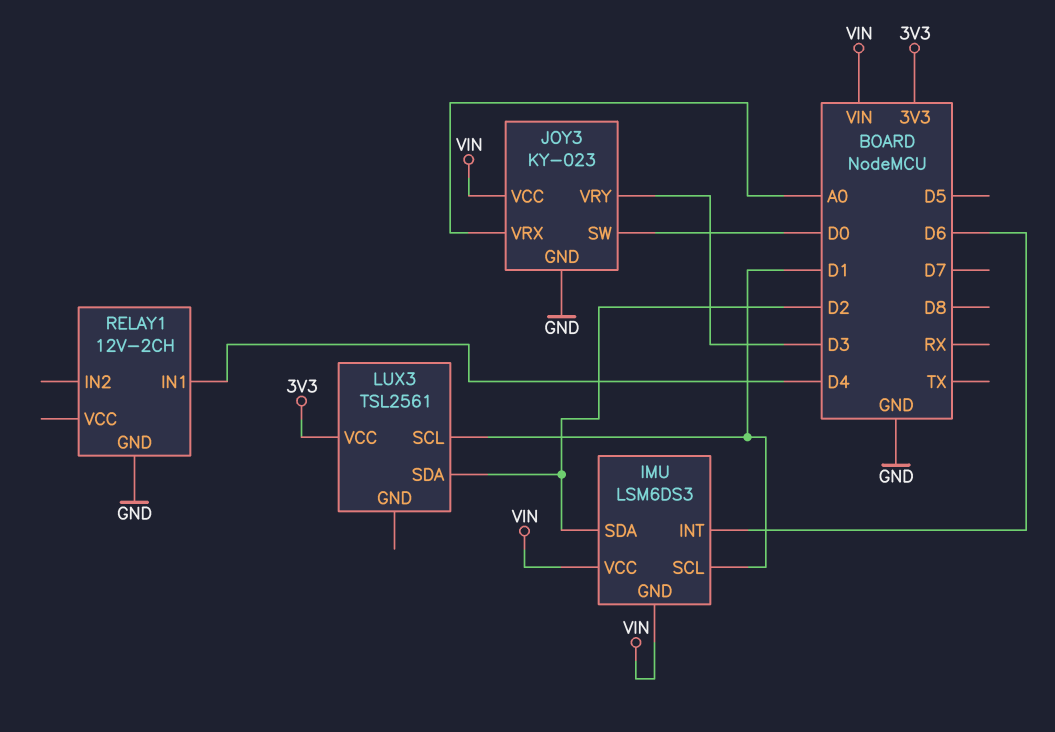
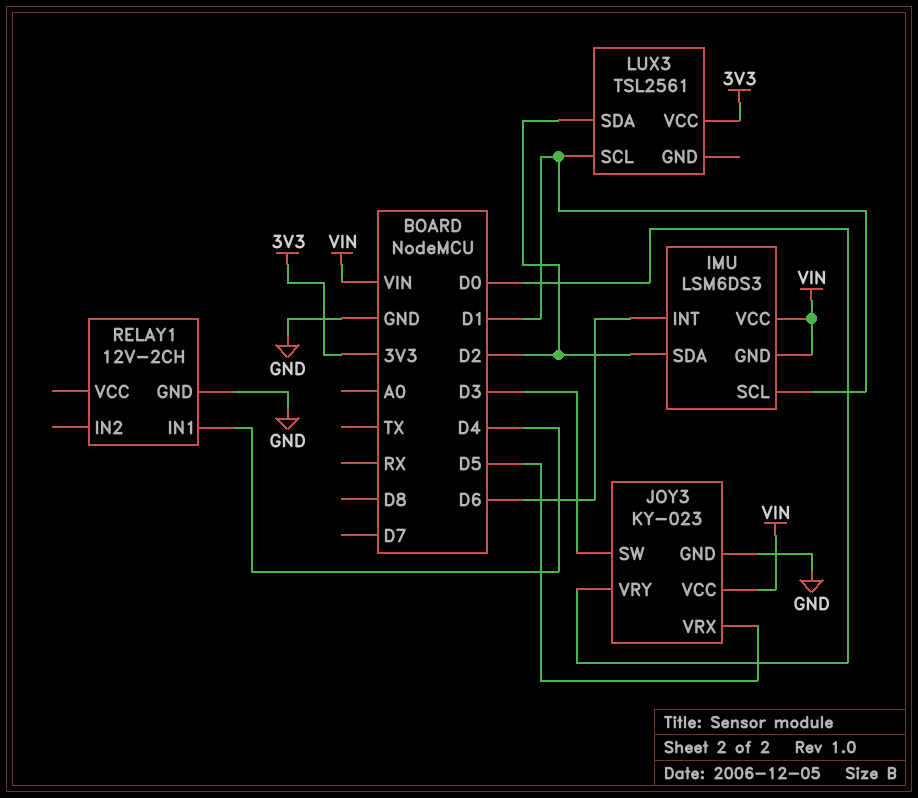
JOY3 pin SW: D0 -> D3
JOY3 pin VRX: A0 -> D5
JOY3 pin VRY: D3 -> D0

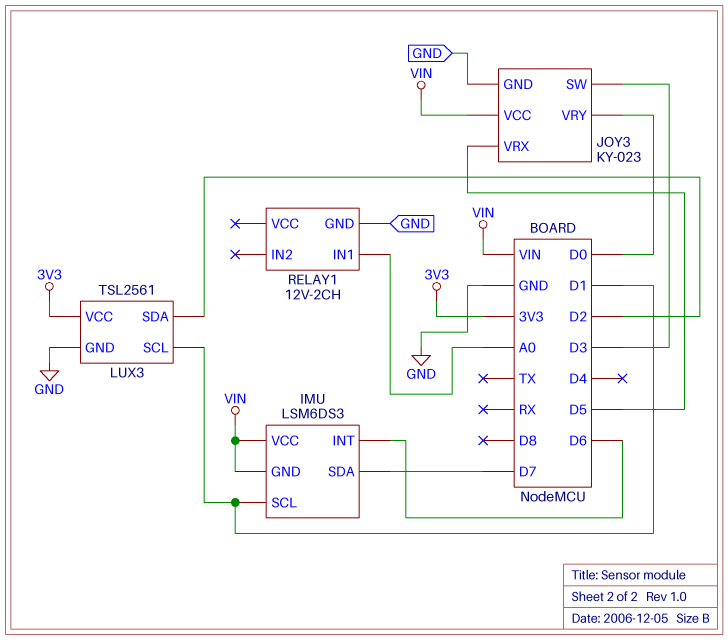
IMU pin SDA: D2 -> D7
LUX3 pin GND: none -> GND
RELAY1 pin IN1: D4 -> A0

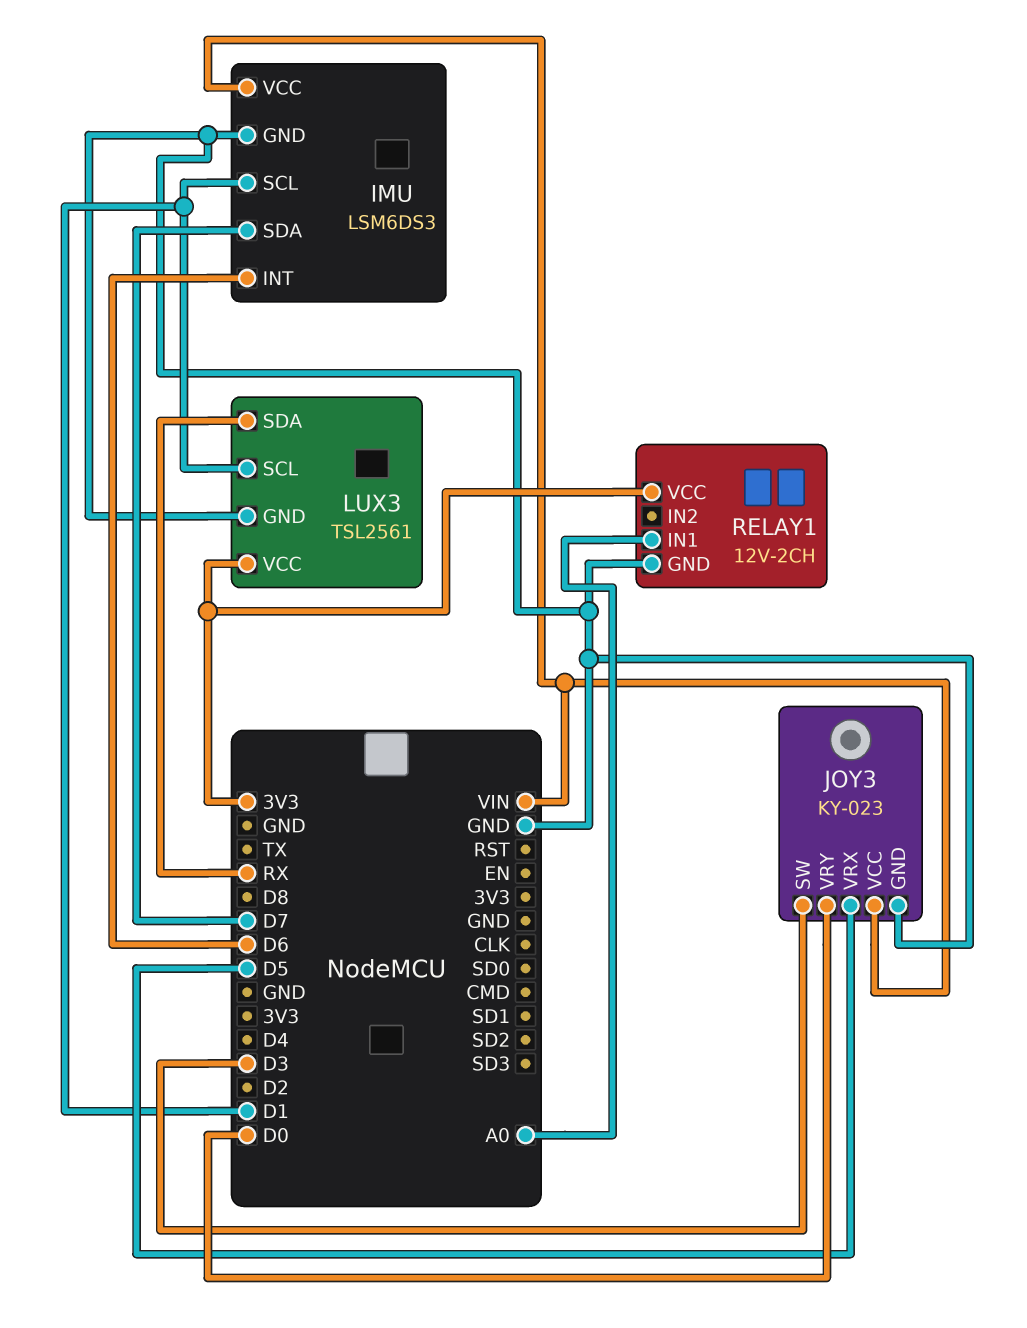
IMU pin GND: VIN -> GND
LUX3 pin SDA: D2 -> RX
RELAY1 pin VCC: none -> 3V3

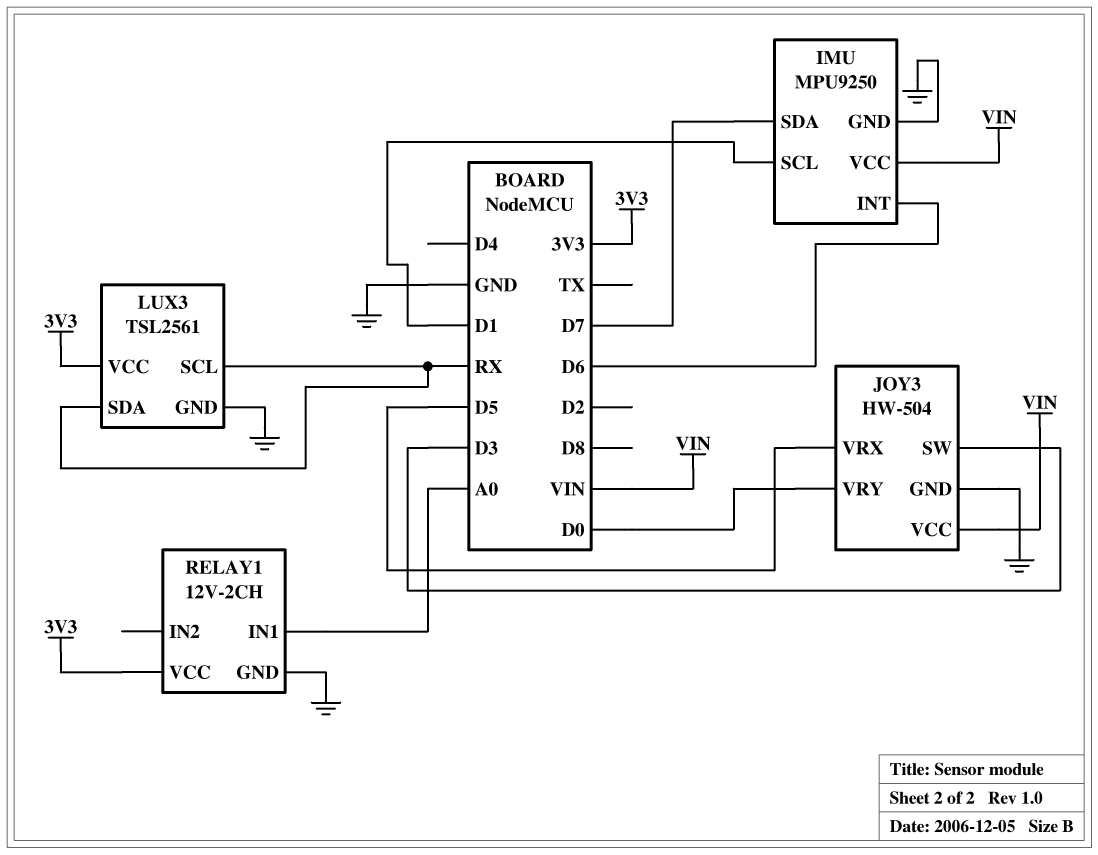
IMU: LSM6DS3 -> MPU9250
JOY3: KY-023 -> HW-504
LUX3 pin SCL: D1 -> RX

